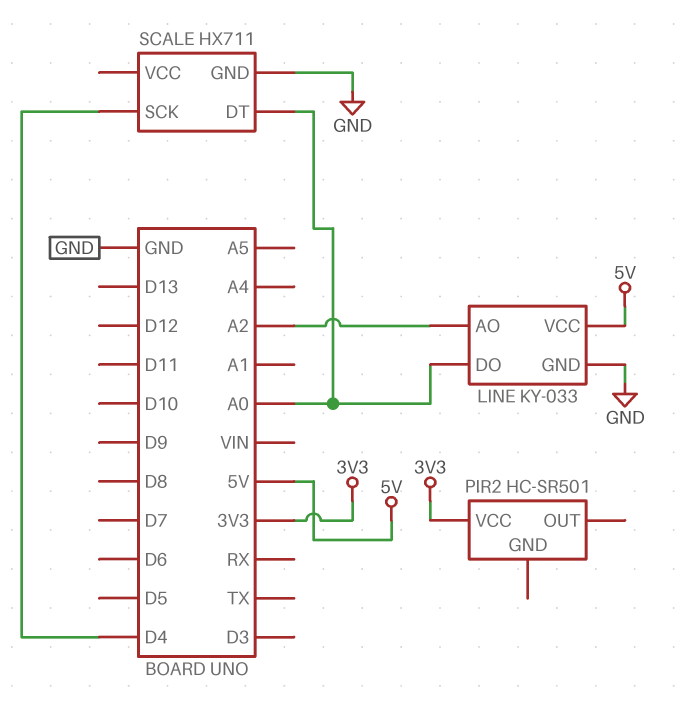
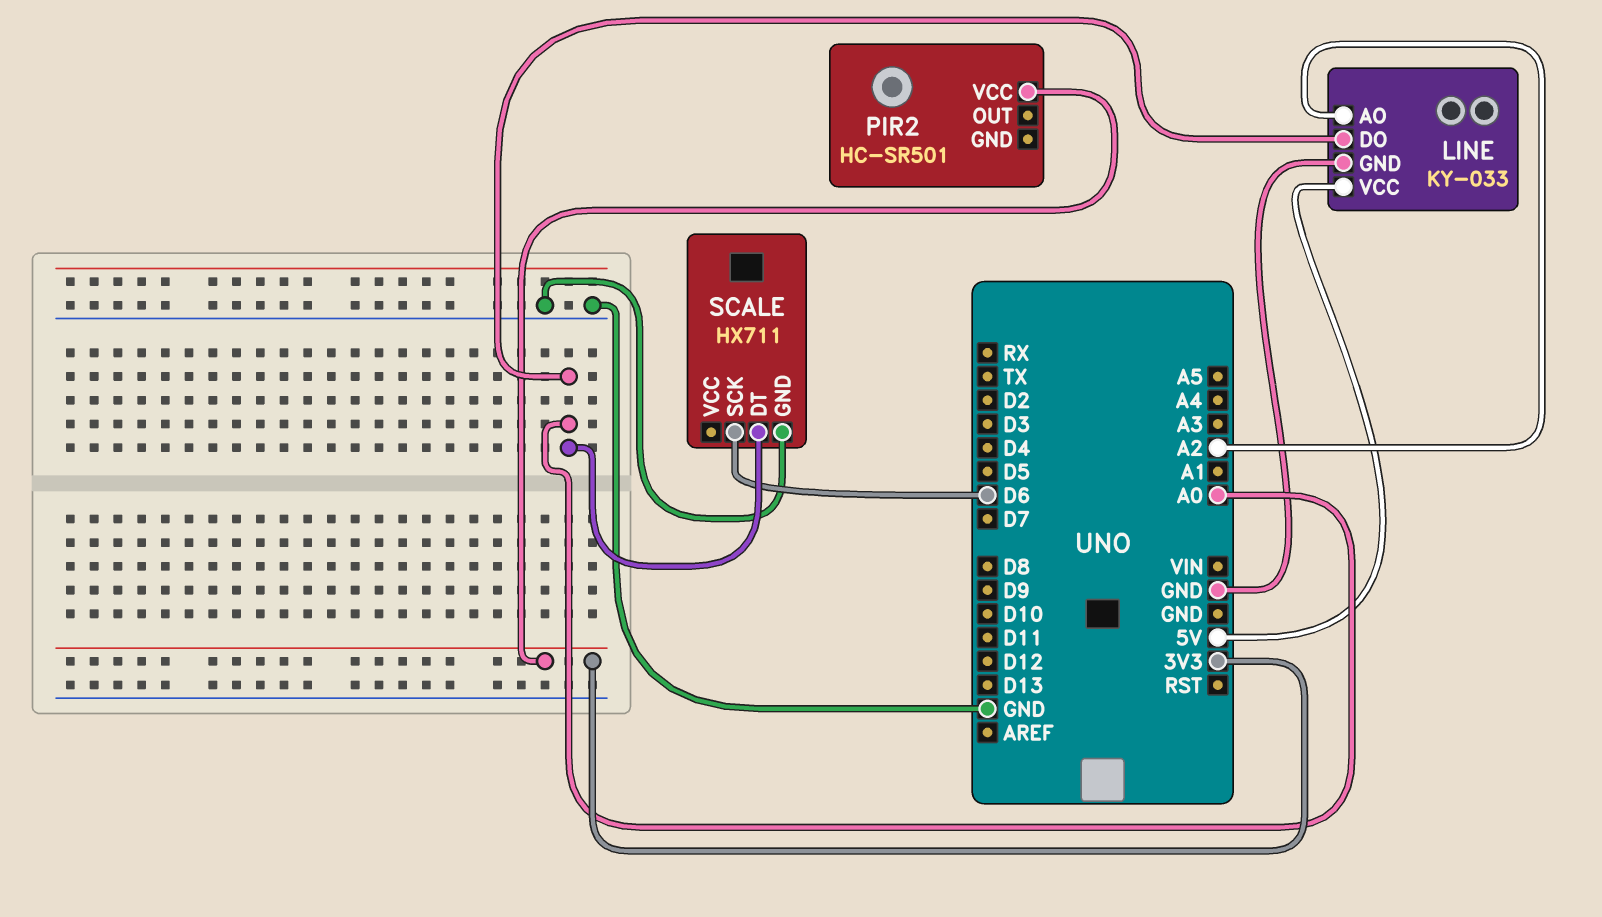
SCALE pin SCK: D4 -> D6

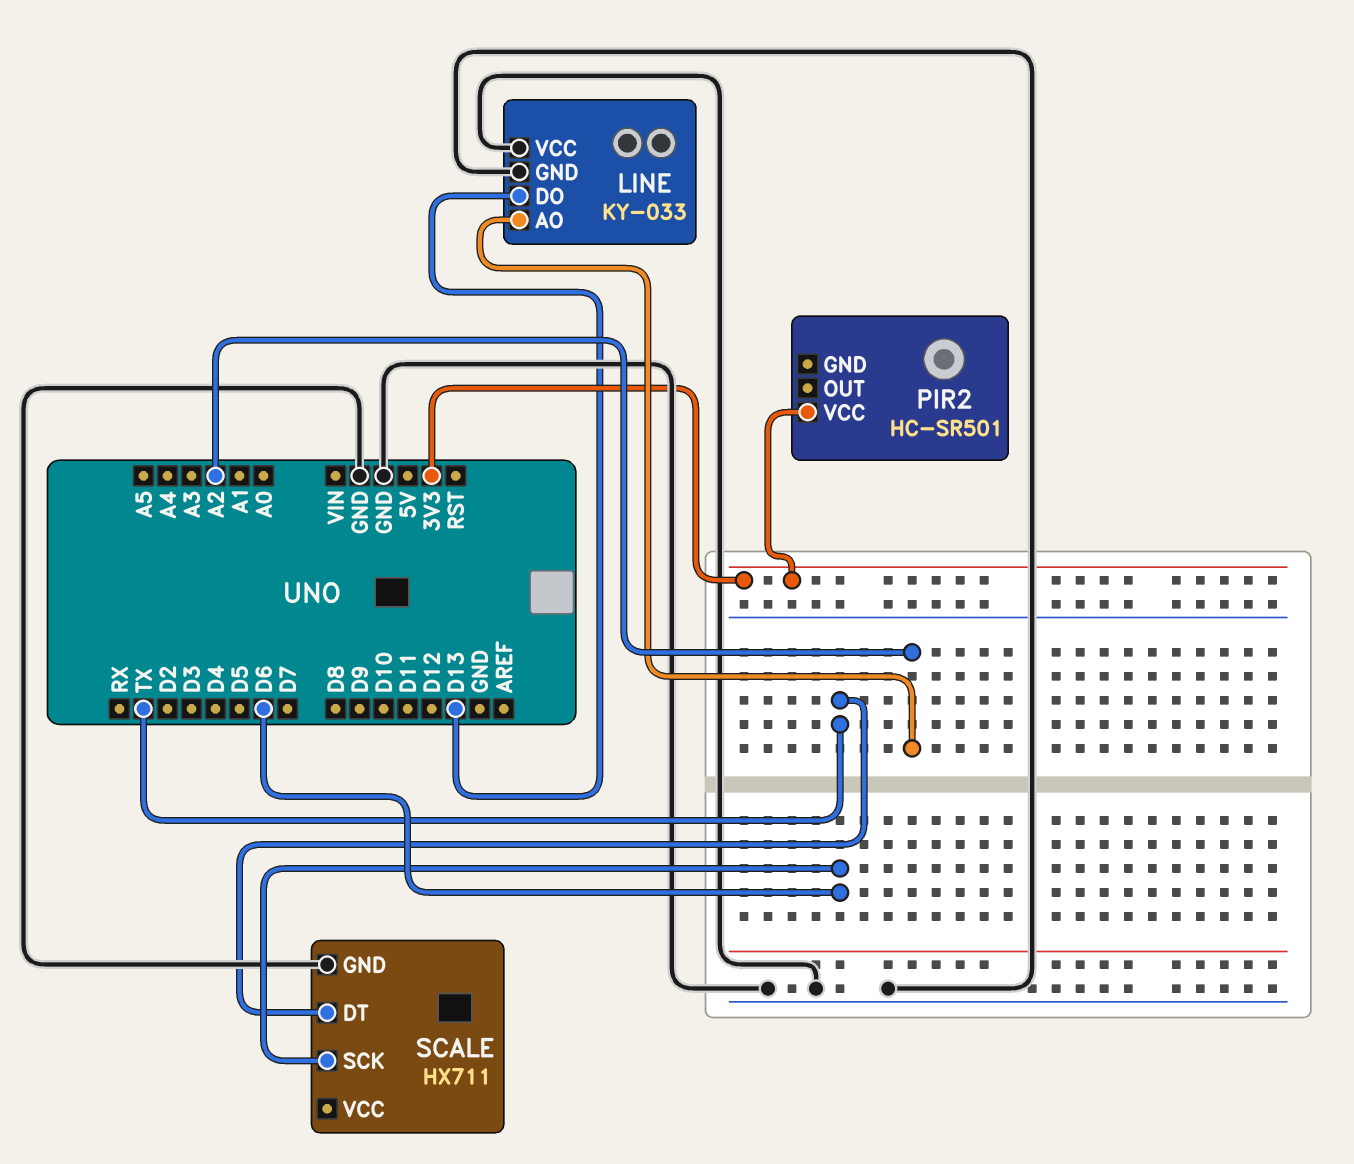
LINE pin DO: A0 -> D13
LINE pin VCC: 5V -> GND
SCALE pin DT: A0 -> TX

